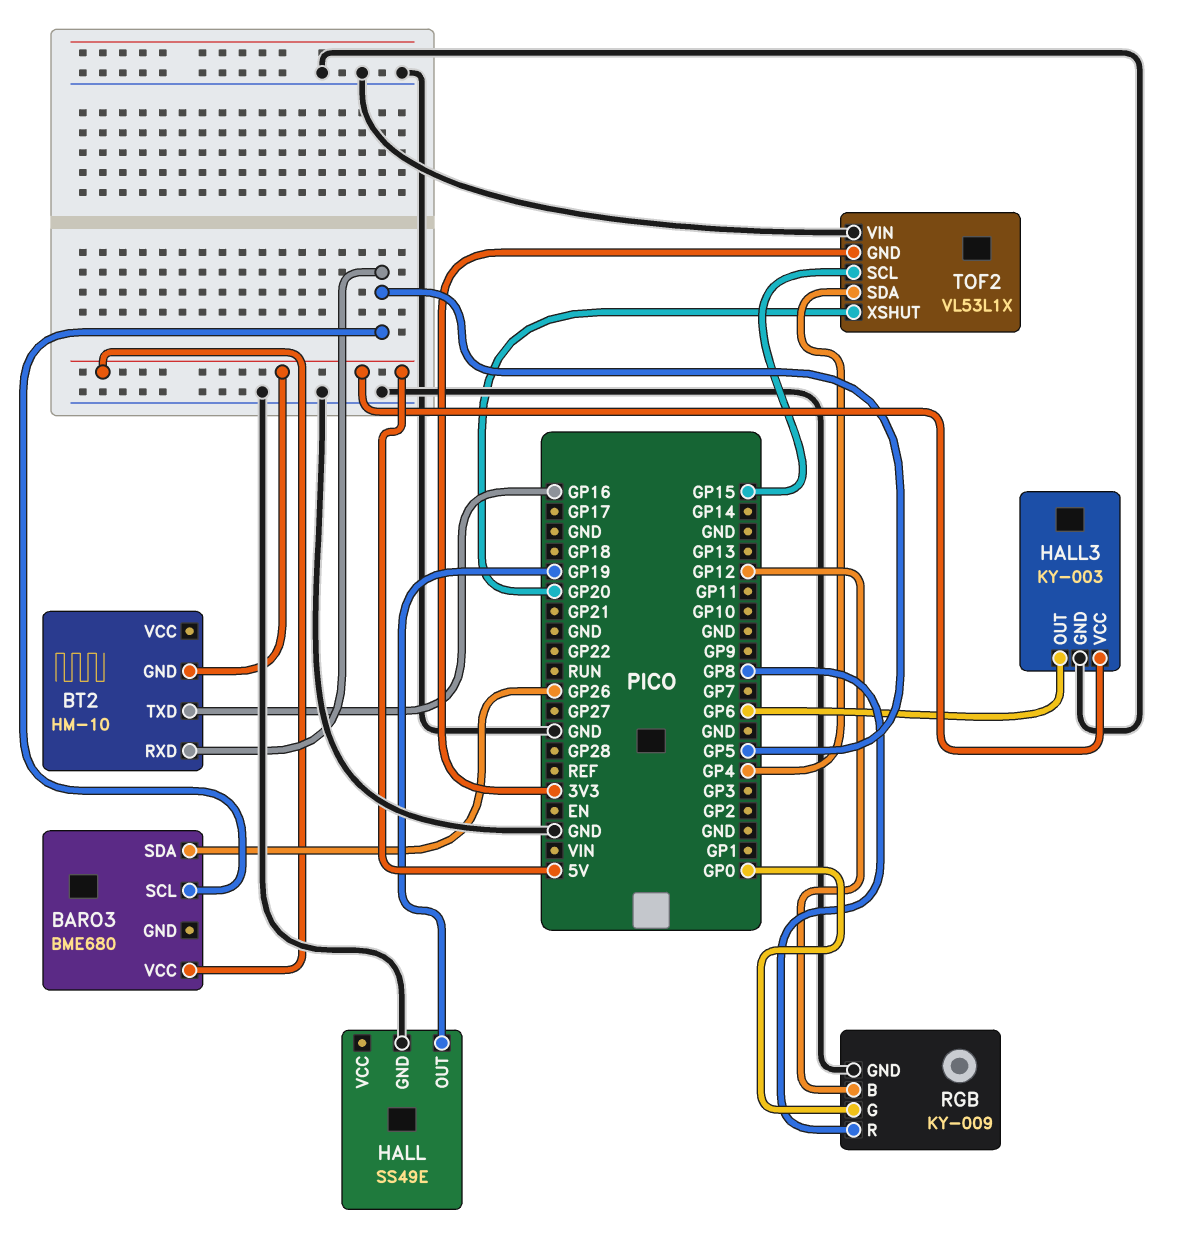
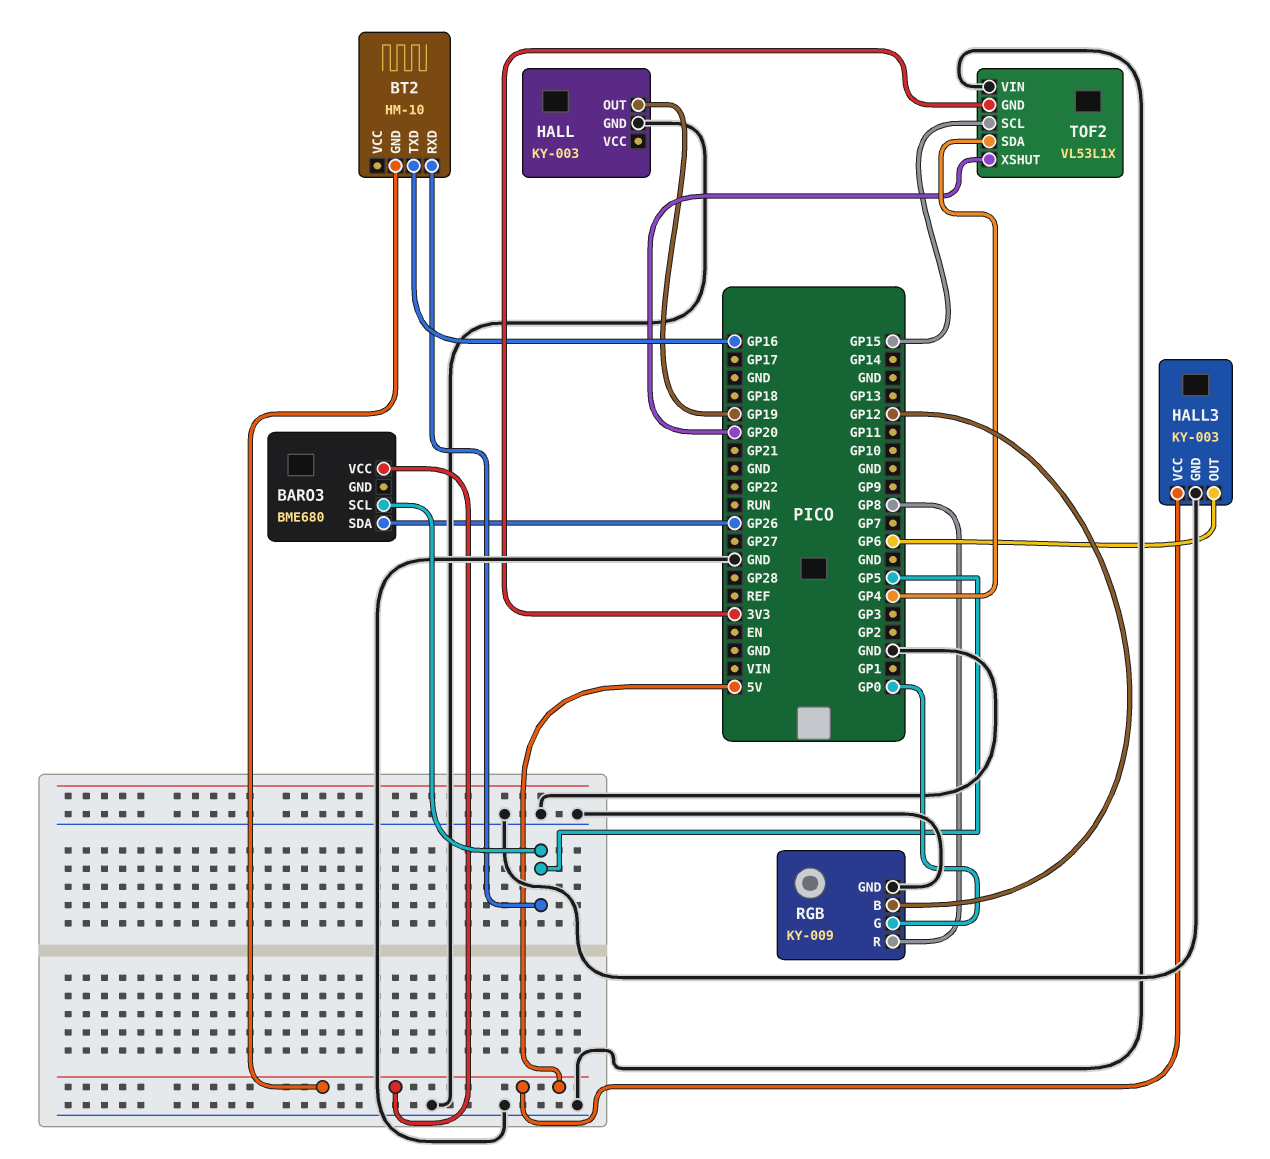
HALL: SS49E -> KY-003

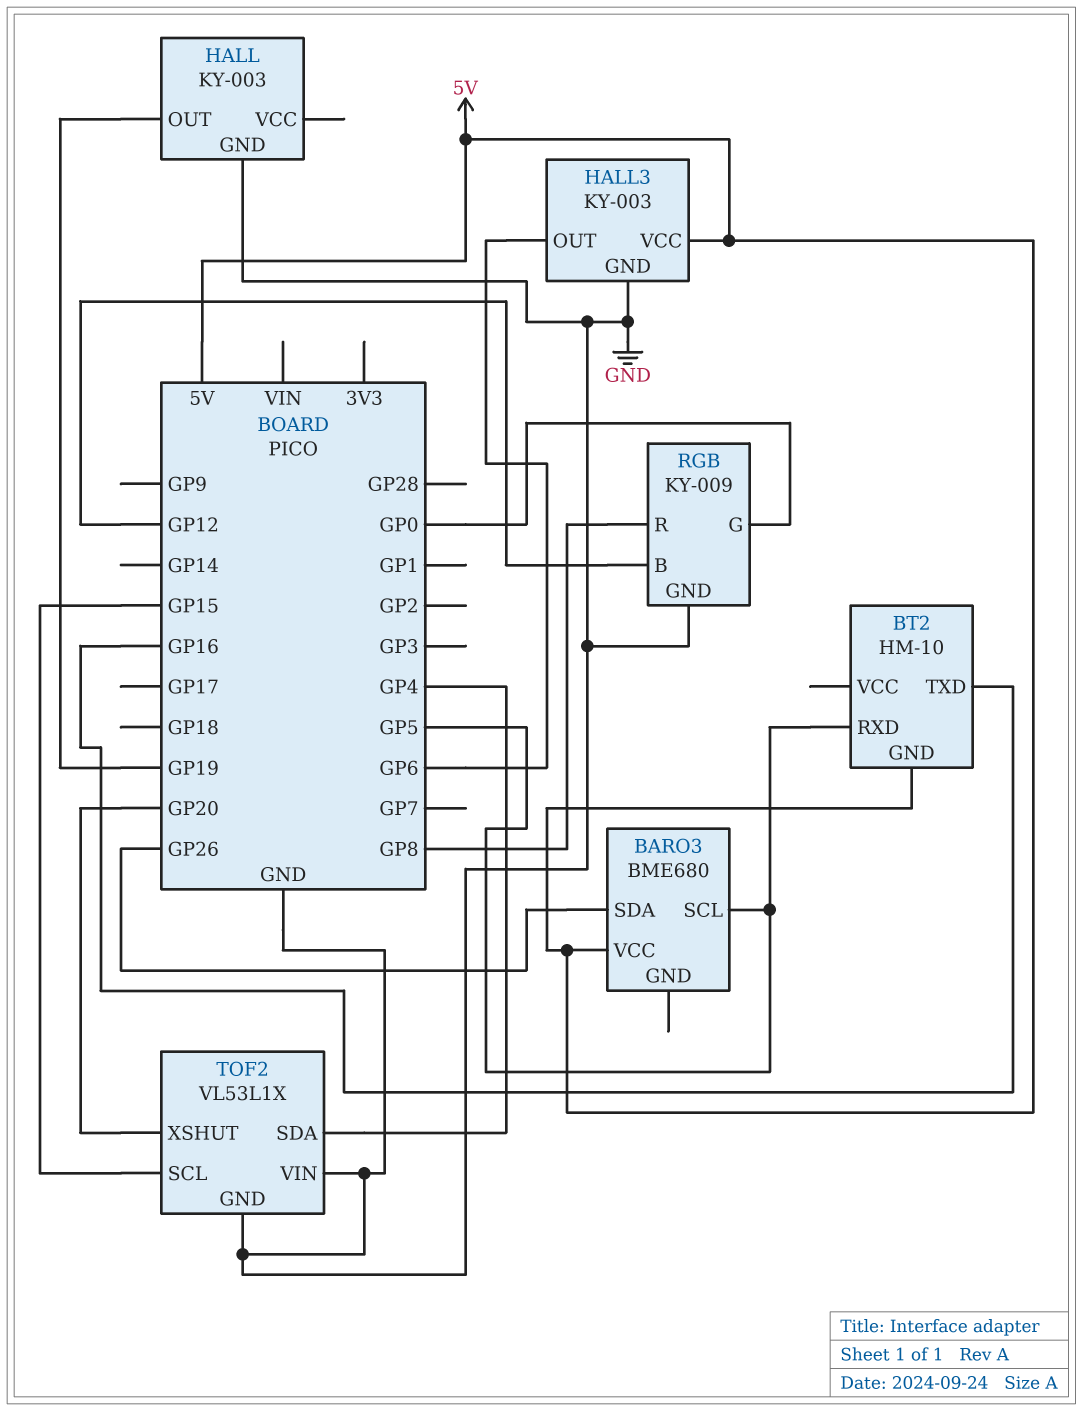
TOF2 pin GND: 3V3 -> GND

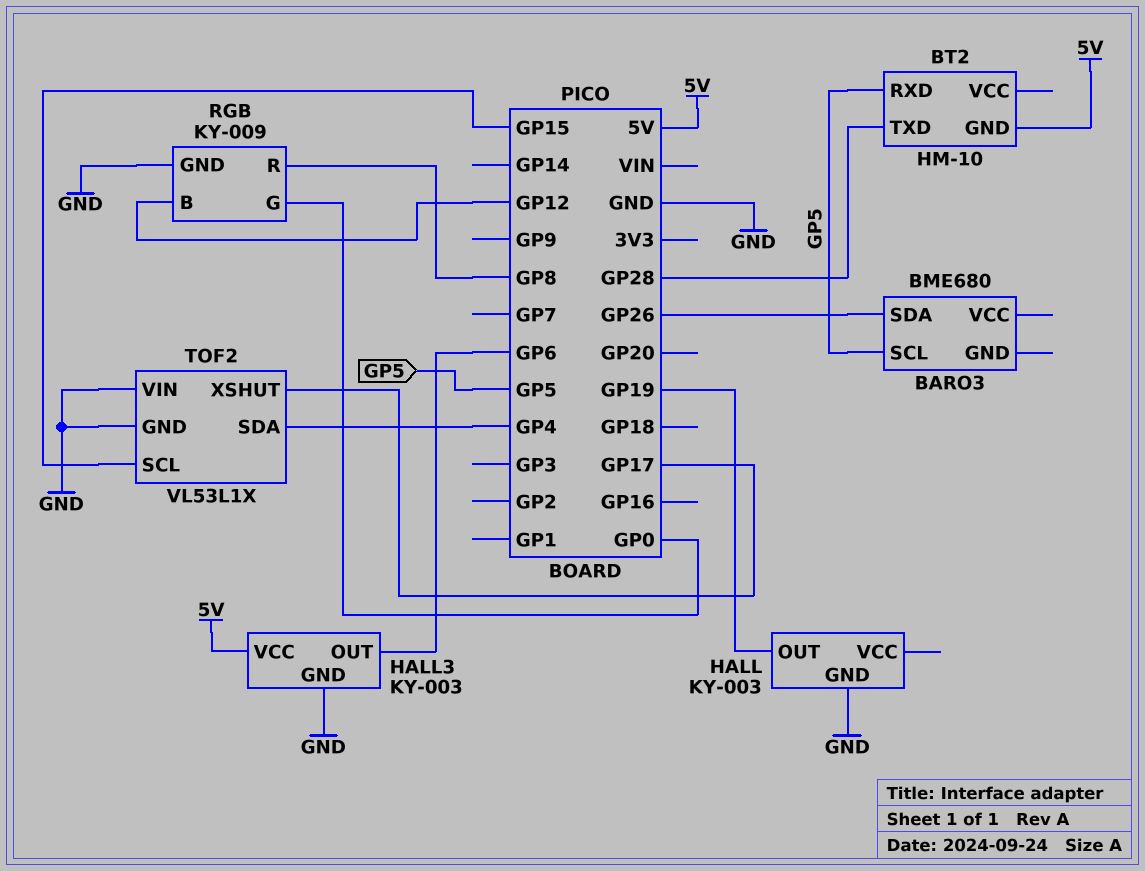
BARO3 pin VCC: 5V -> none
BT2 pin TXD: GP16 -> GP28
TOF2 pin XSHUT: GP20 -> GP17

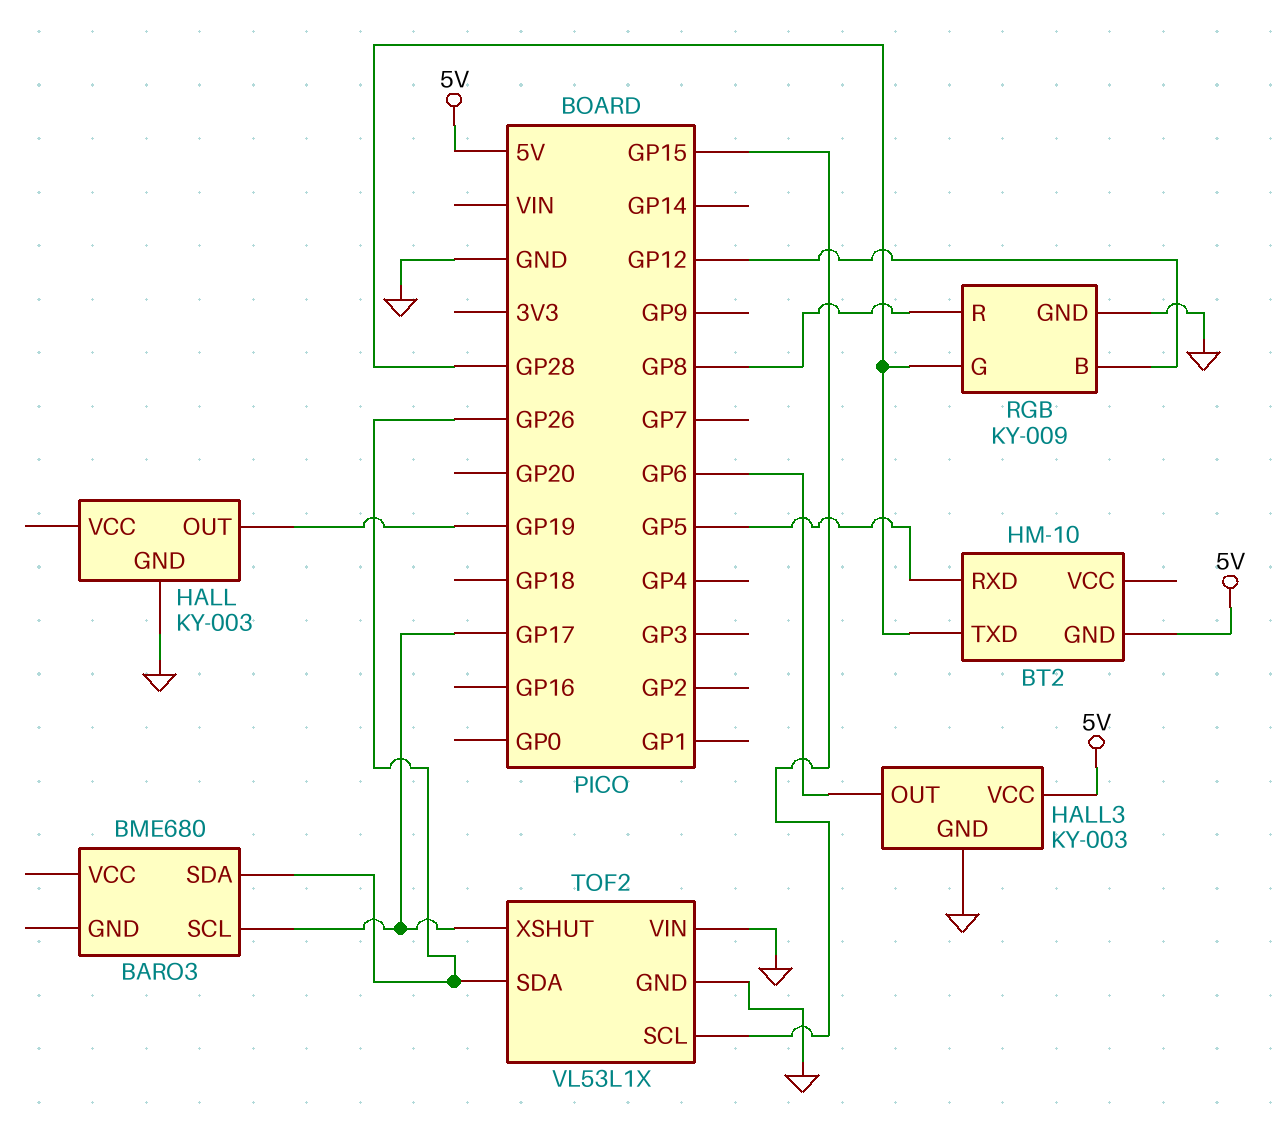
BARO3 pin SCL: GP5 -> GP17
RGB pin G: GP0 -> GP28
TOF2 pin SDA: GP4 -> GP26

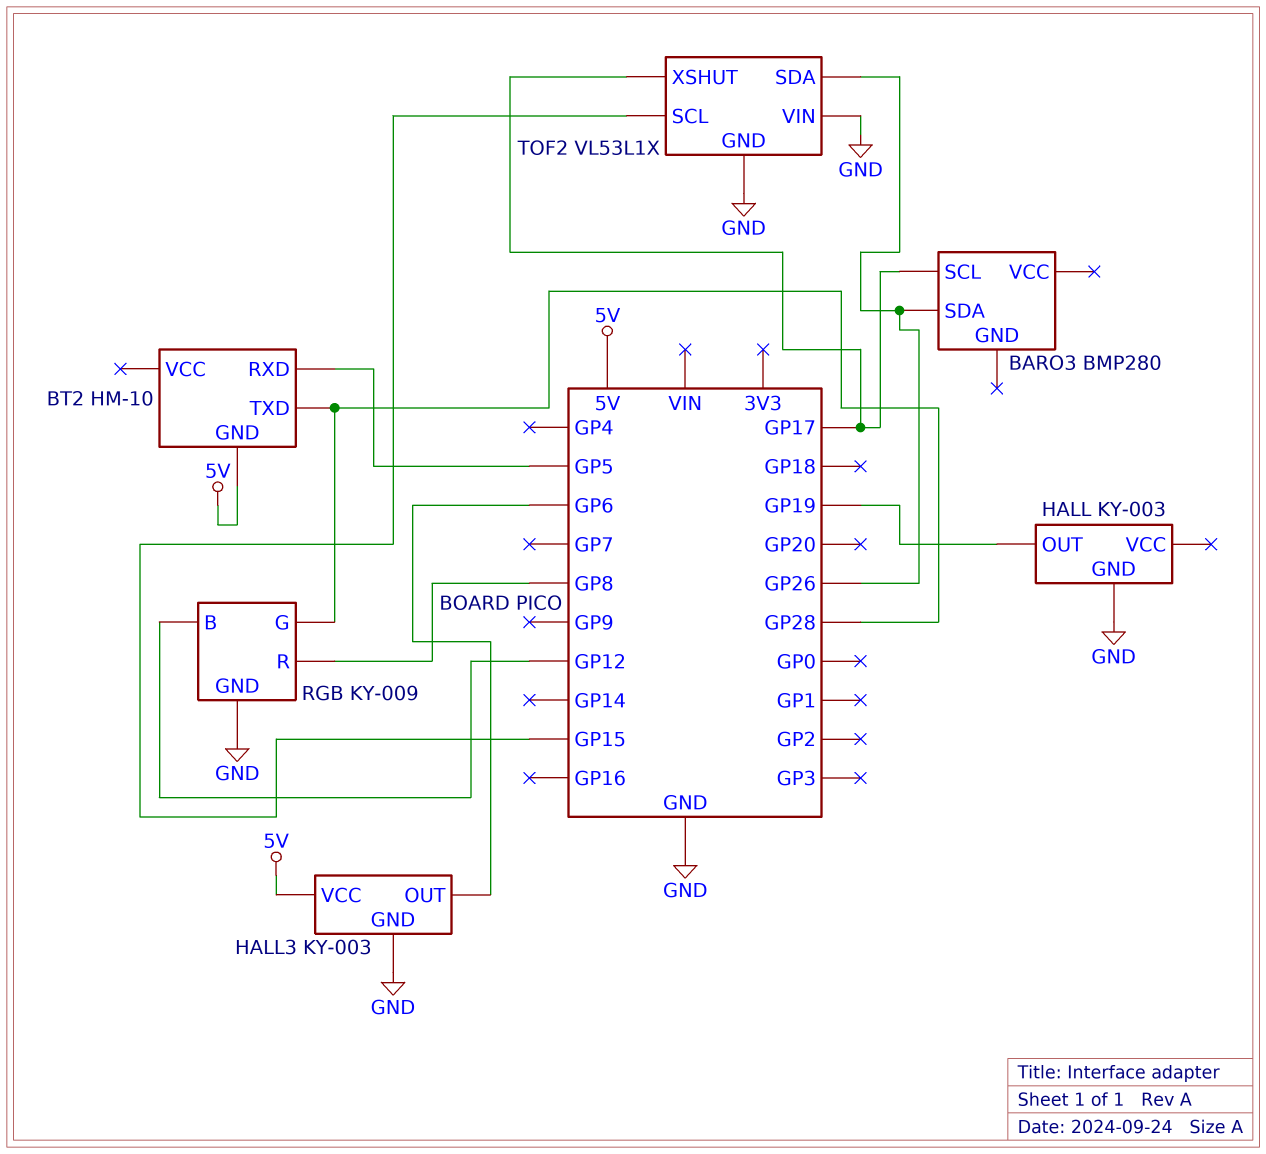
BARO3: BME680 -> BMP280

